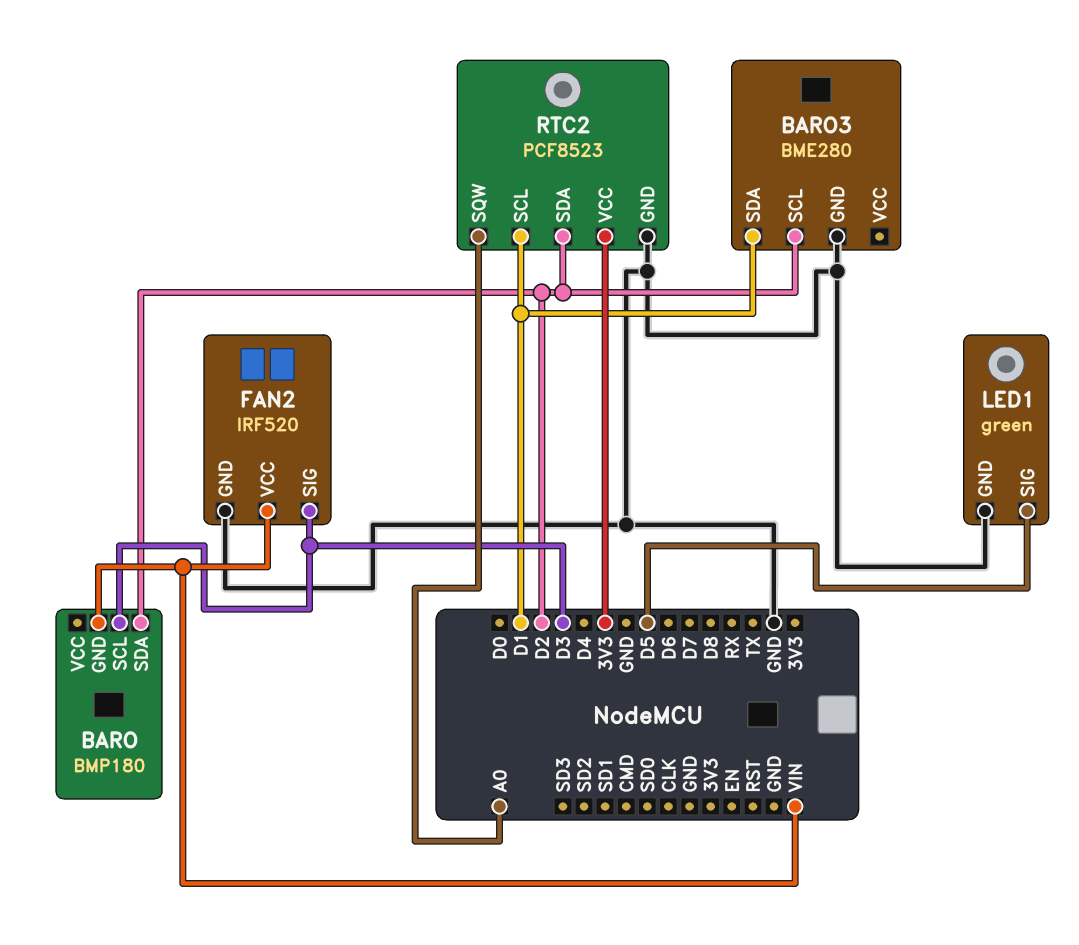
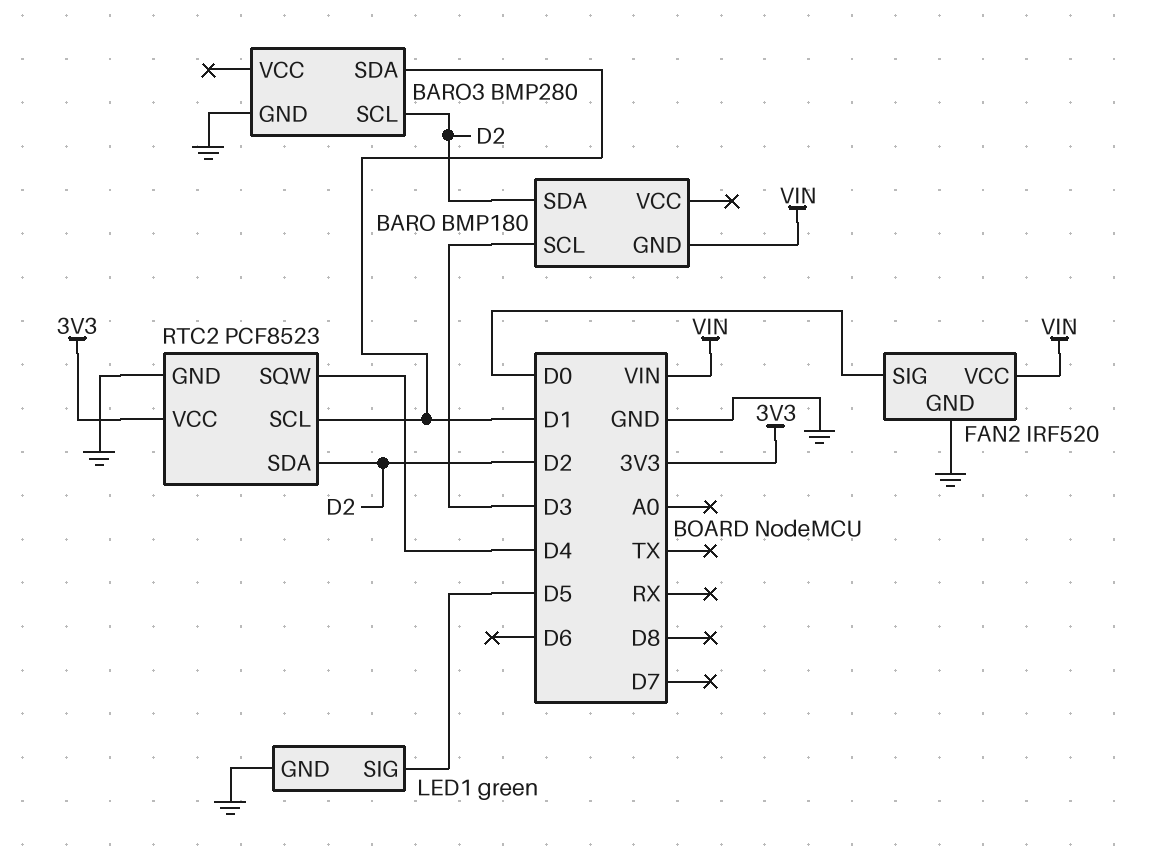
BARO3: BME280 -> BMP280
FAN2 pin SIG: D3 -> D0
RTC2 pin SQW: A0 -> D4

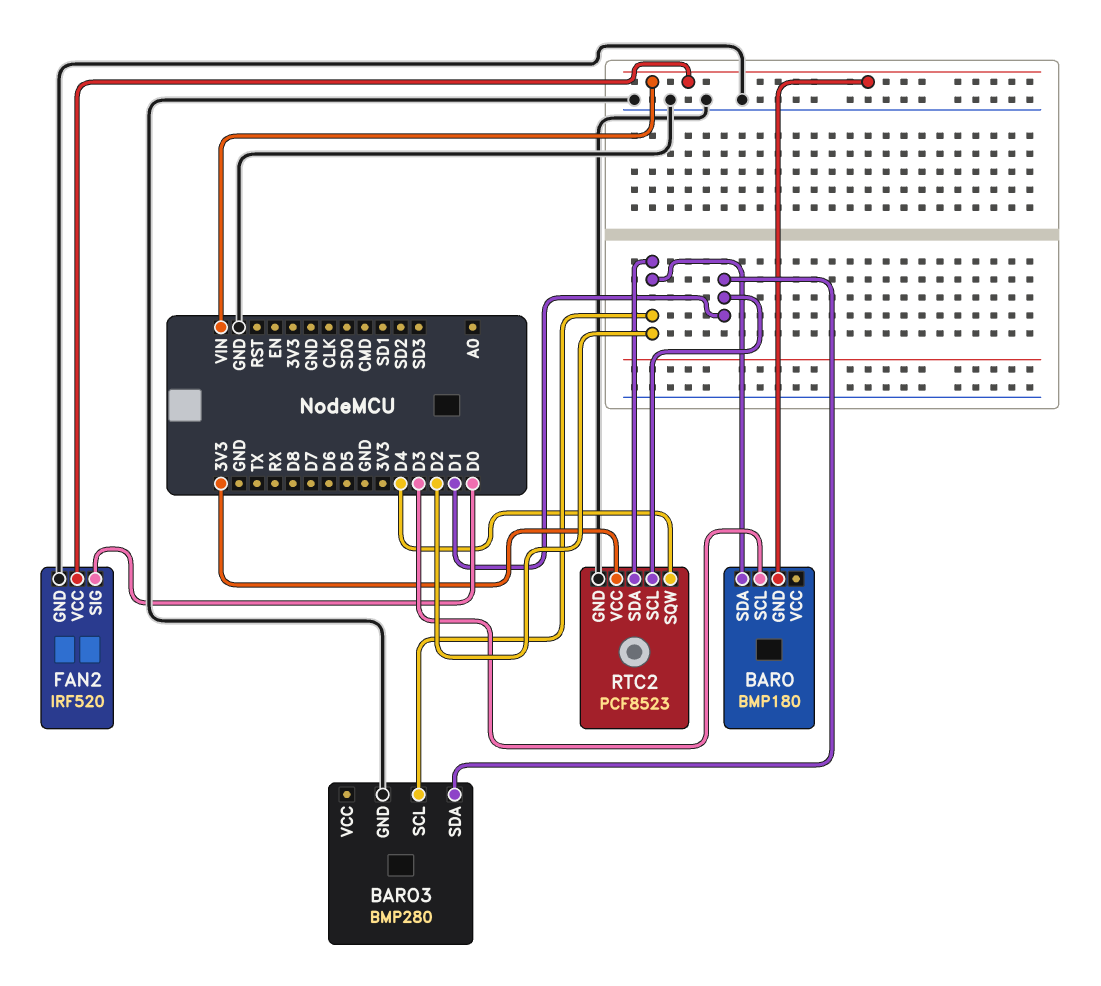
LED1: green -> none
LED1 pin GND: GND -> none
LED1 pin SIG: D5 -> none

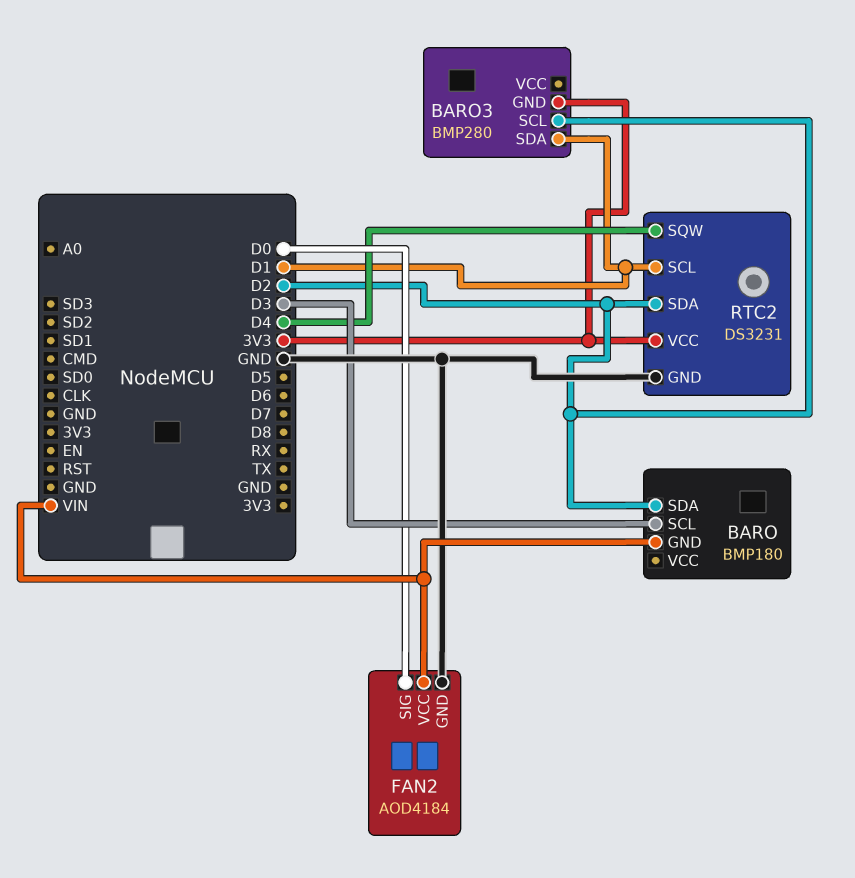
BARO3 pin GND: GND -> 3V3
FAN2: IRF520 -> AOD4184
RTC2: PCF8523 -> DS3231

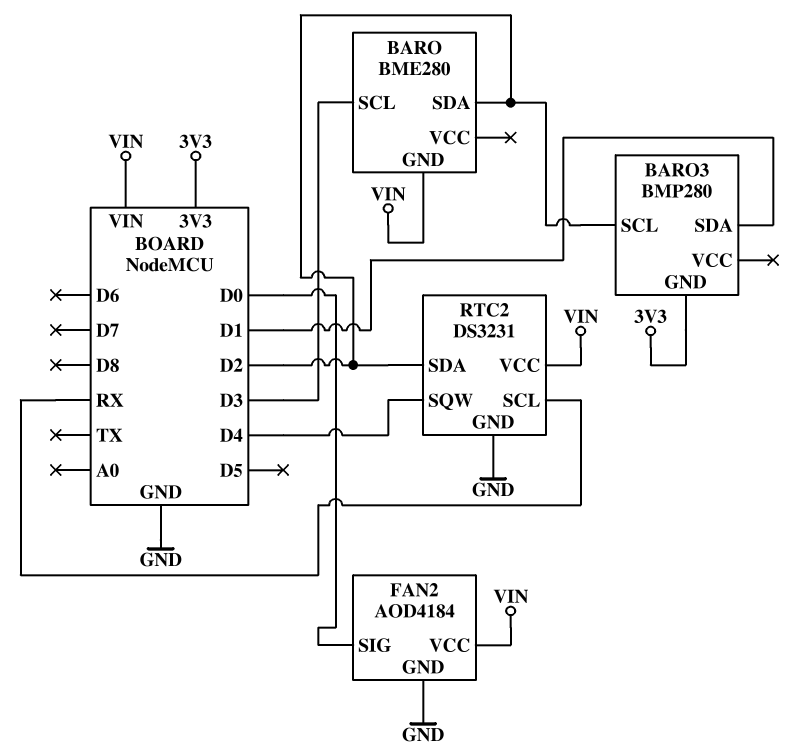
BARO: BMP180 -> BME280
RTC2 pin SCL: D1 -> RX
RTC2 pin VCC: 3V3 -> VIN

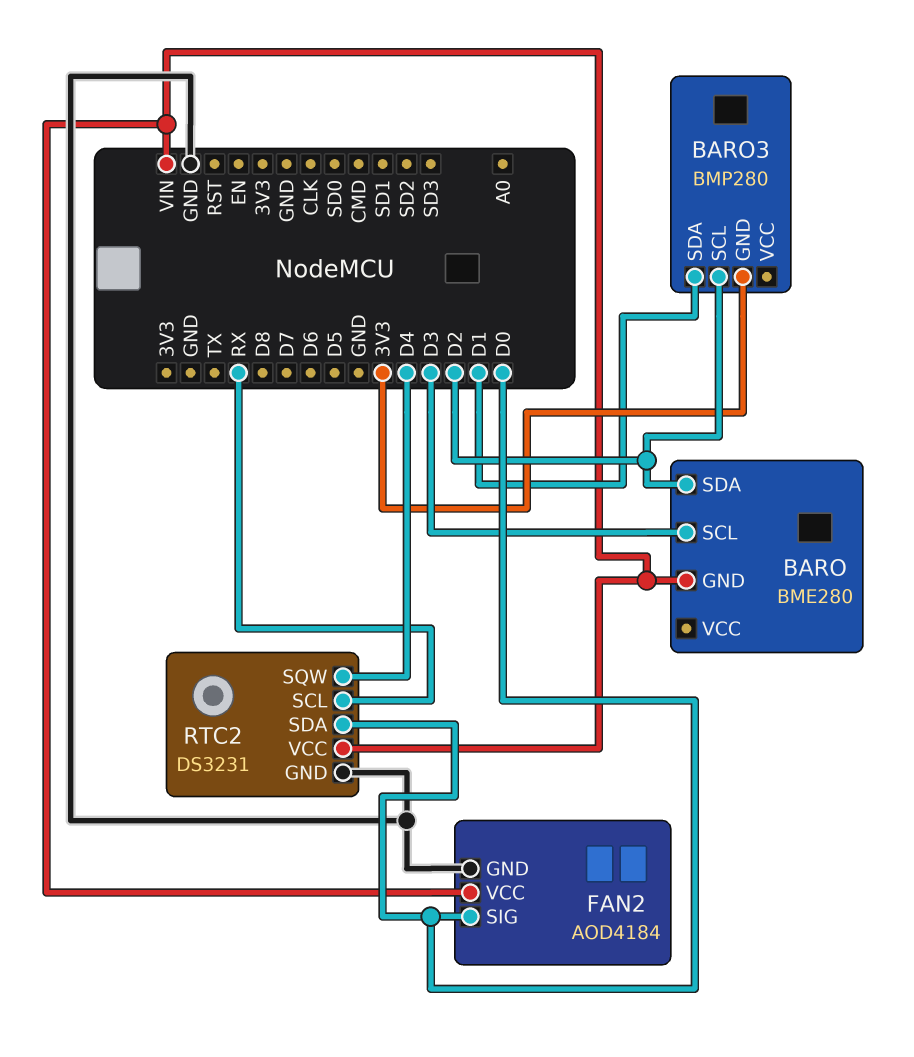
RTC2 pin SDA: D2 -> D0

